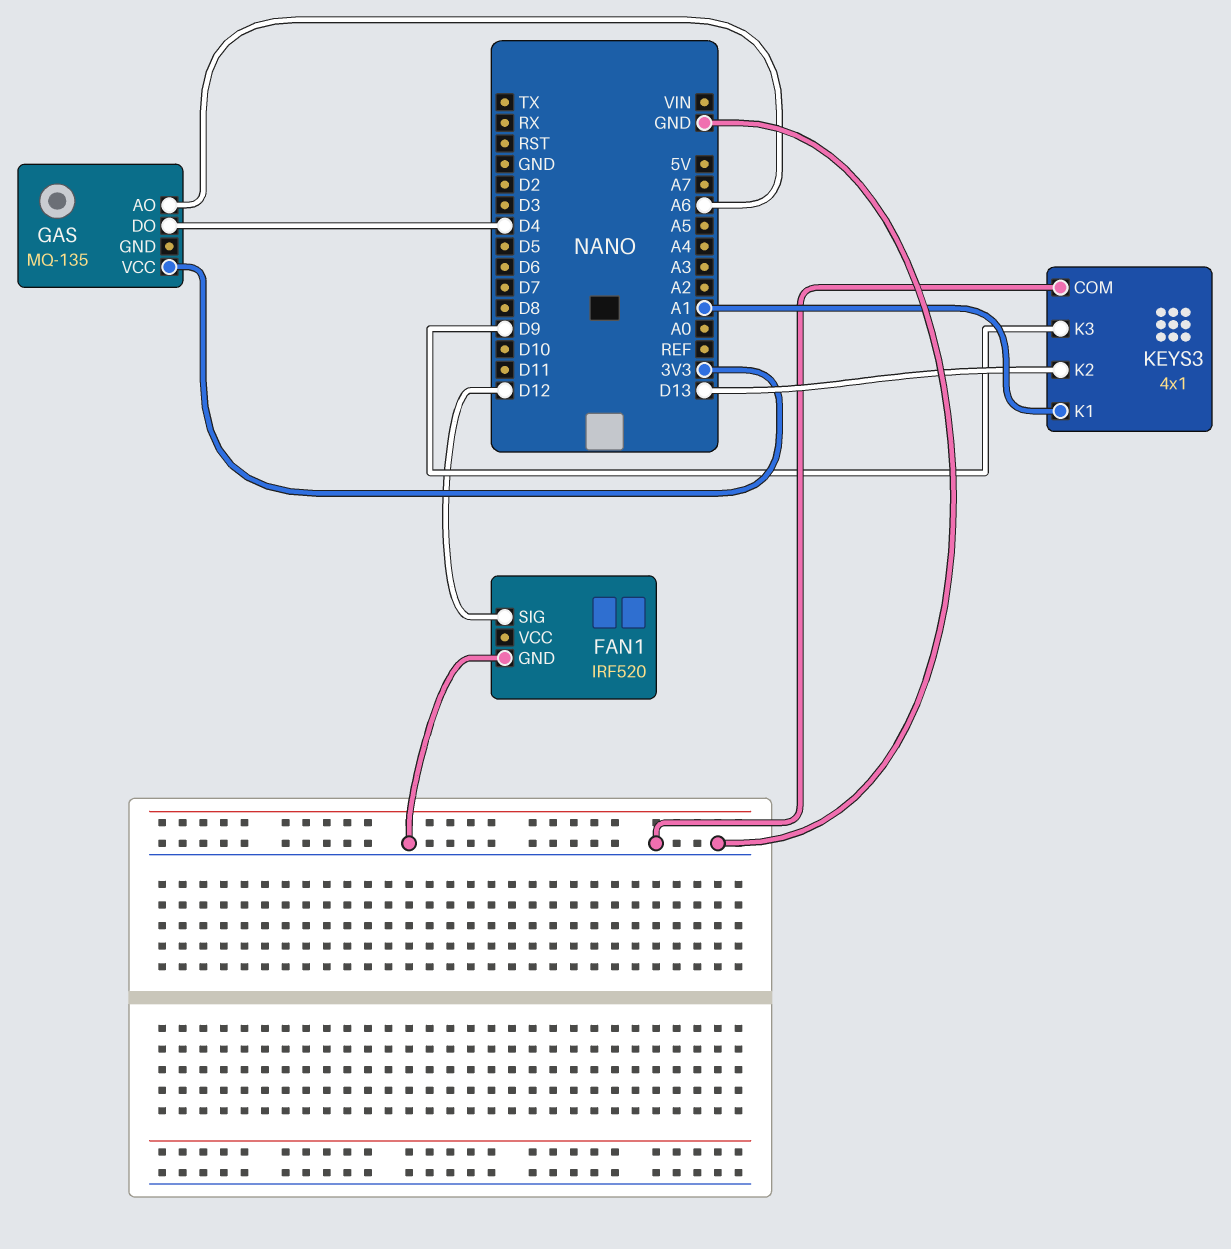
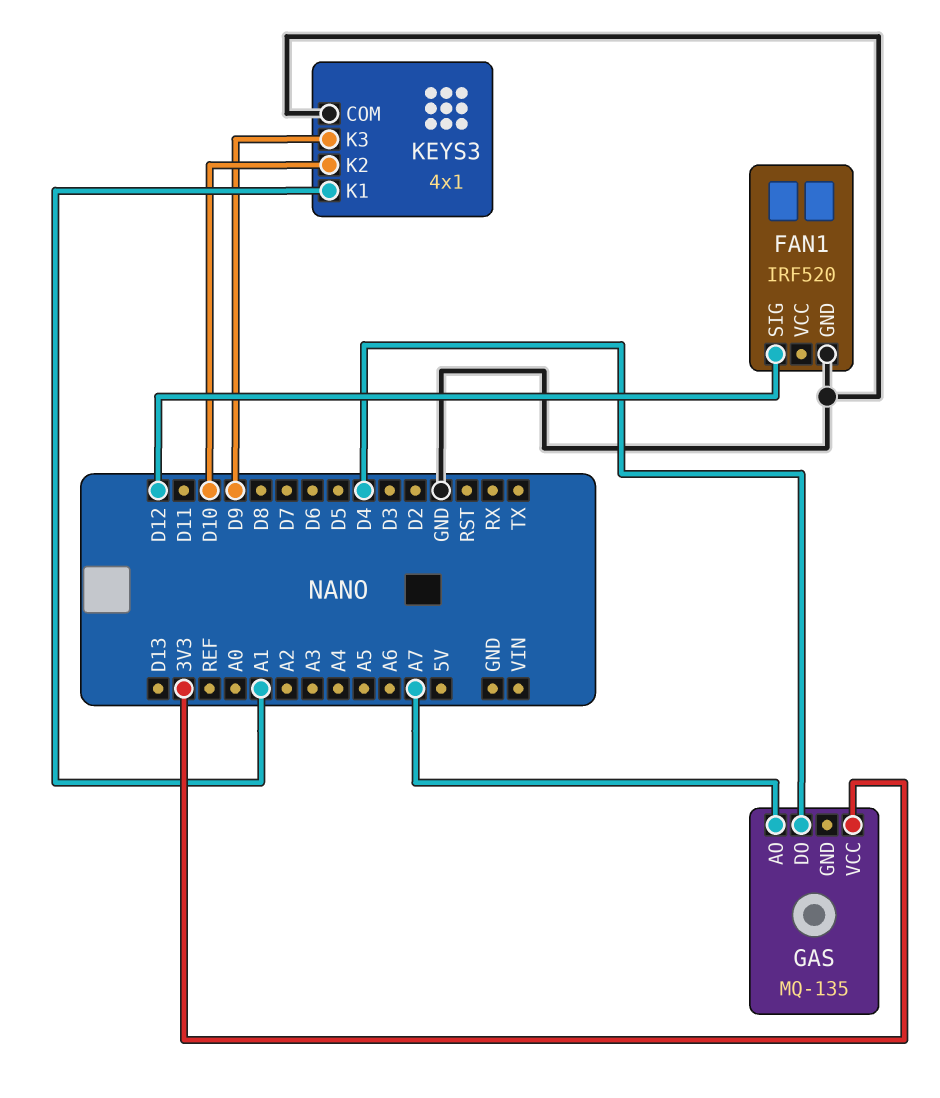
GAS pin AO: A6 -> A7
KEYS3 pin K2: D13 -> D10

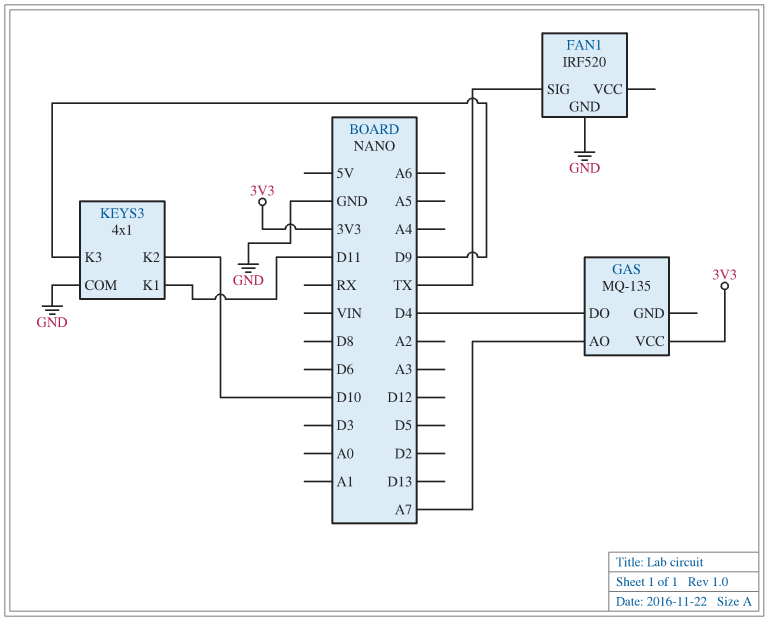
FAN1 pin SIG: D12 -> TX
KEYS3 pin K1: A1 -> D11

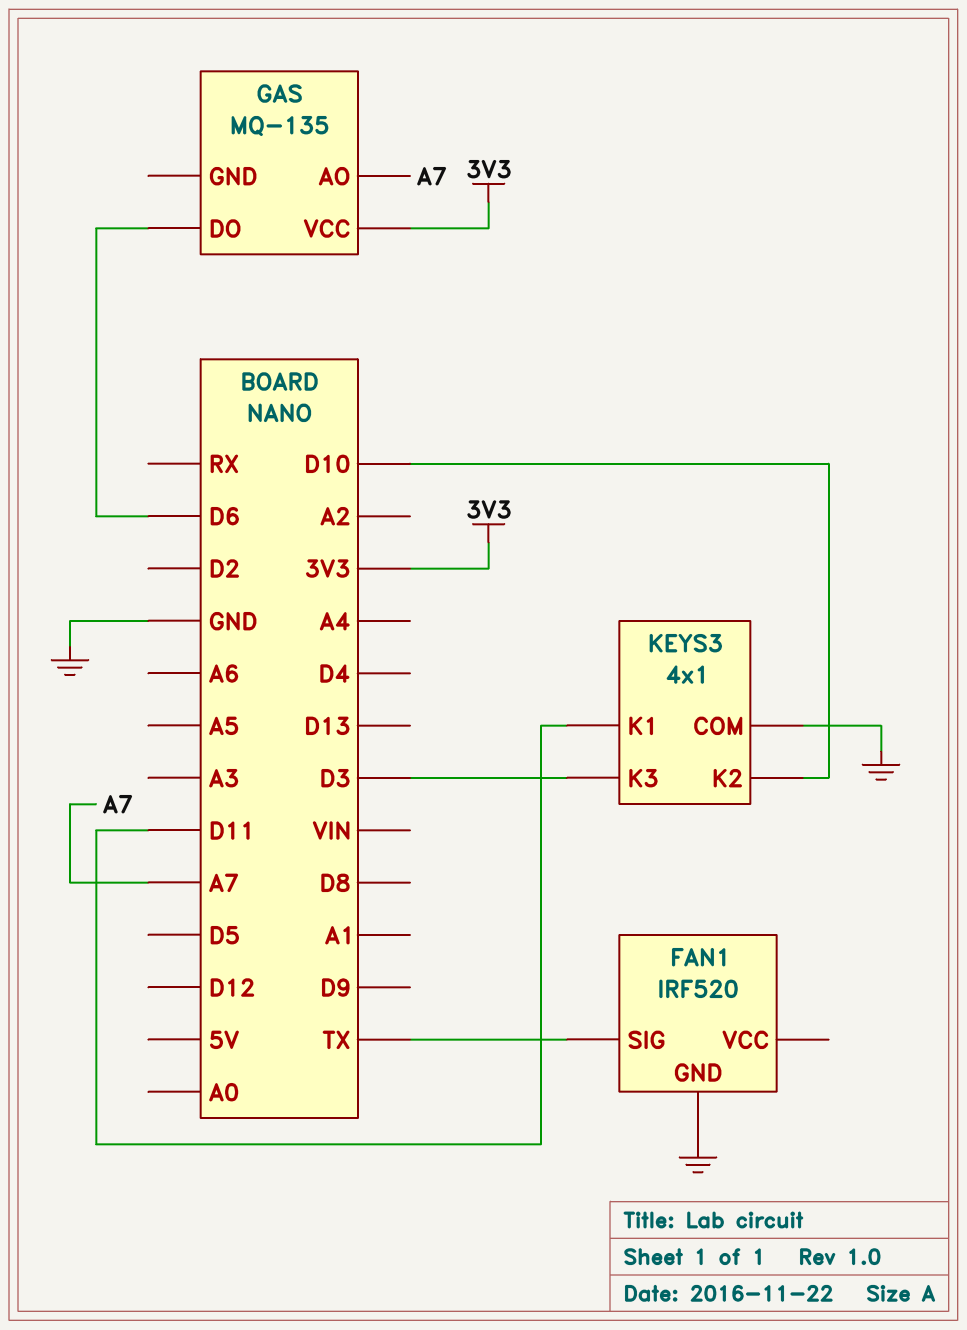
GAS pin DO: D4 -> D6
KEYS3 pin K3: D9 -> D3

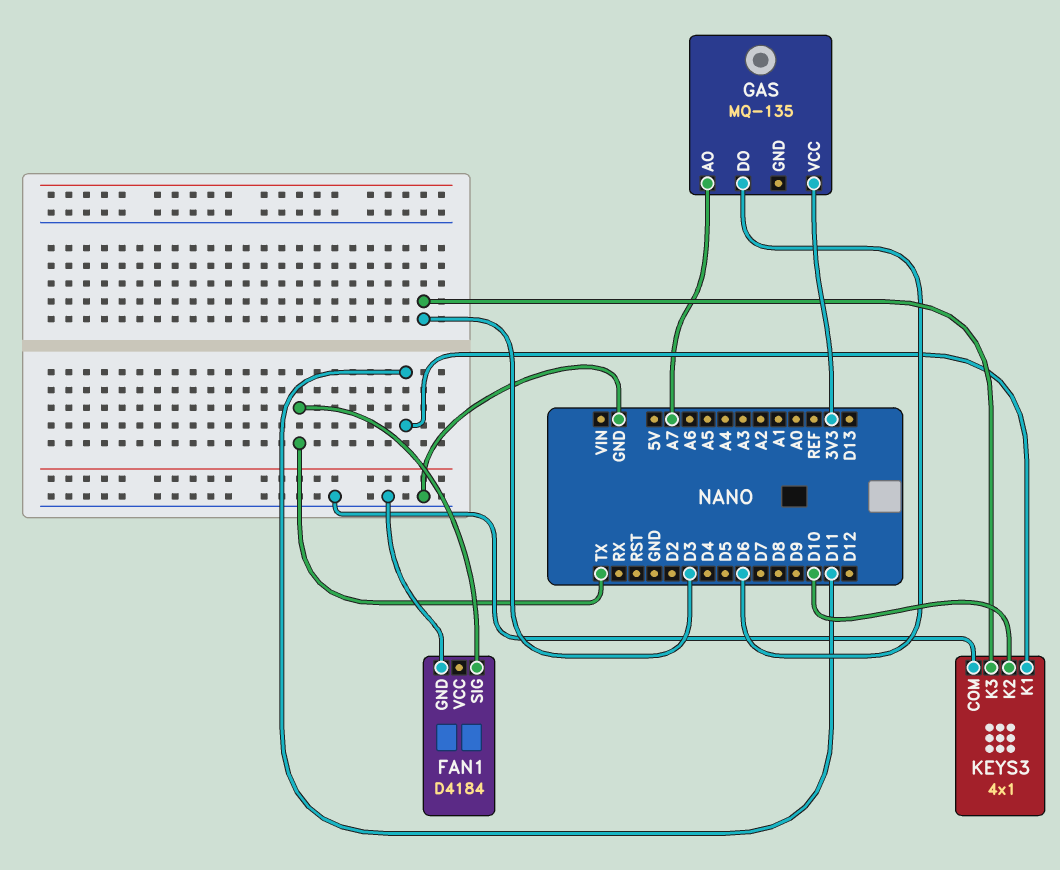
FAN1: IRF520 -> D4184

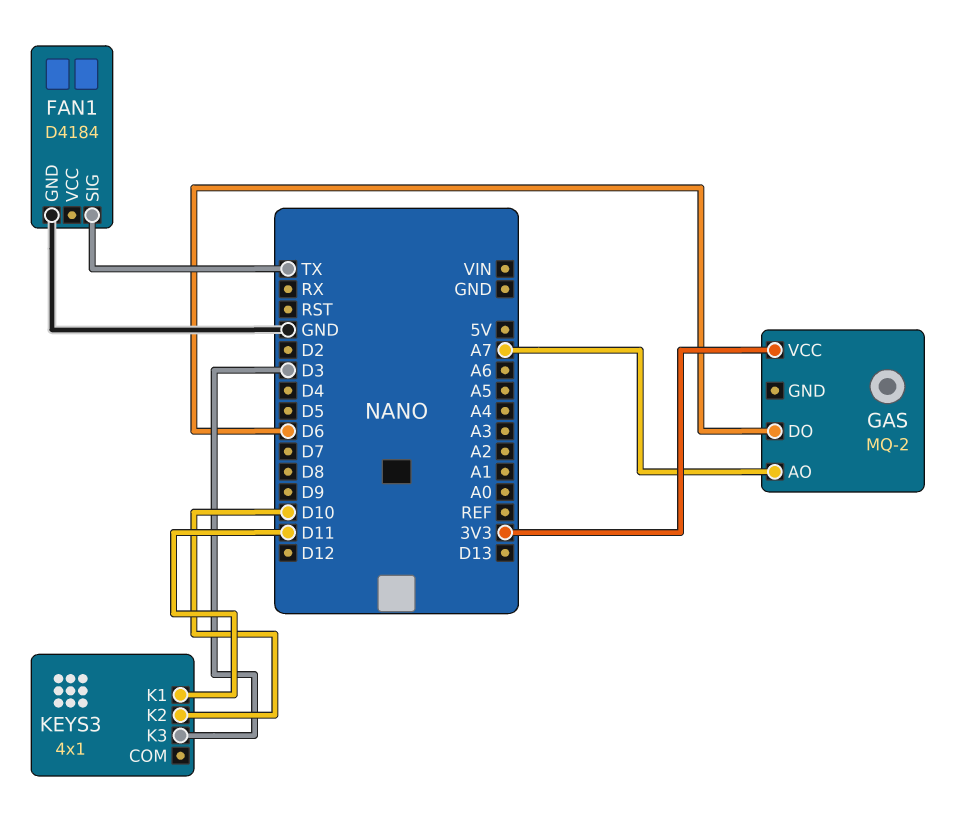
GAS: MQ-135 -> MQ-2
KEYS3 pin COM: GND -> none

